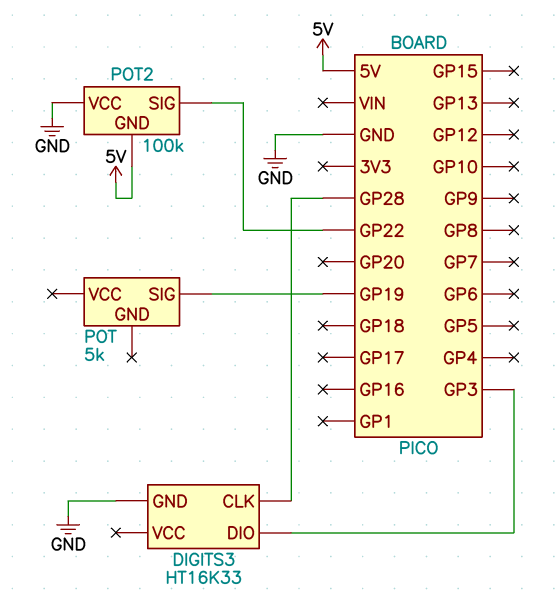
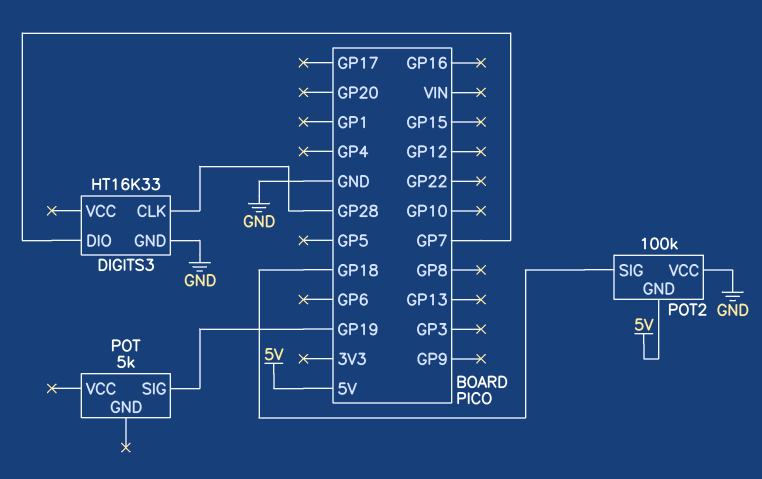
DIGITS3 pin DIO: GP3 -> GP7
POT2 pin SIG: GP22 -> GP18

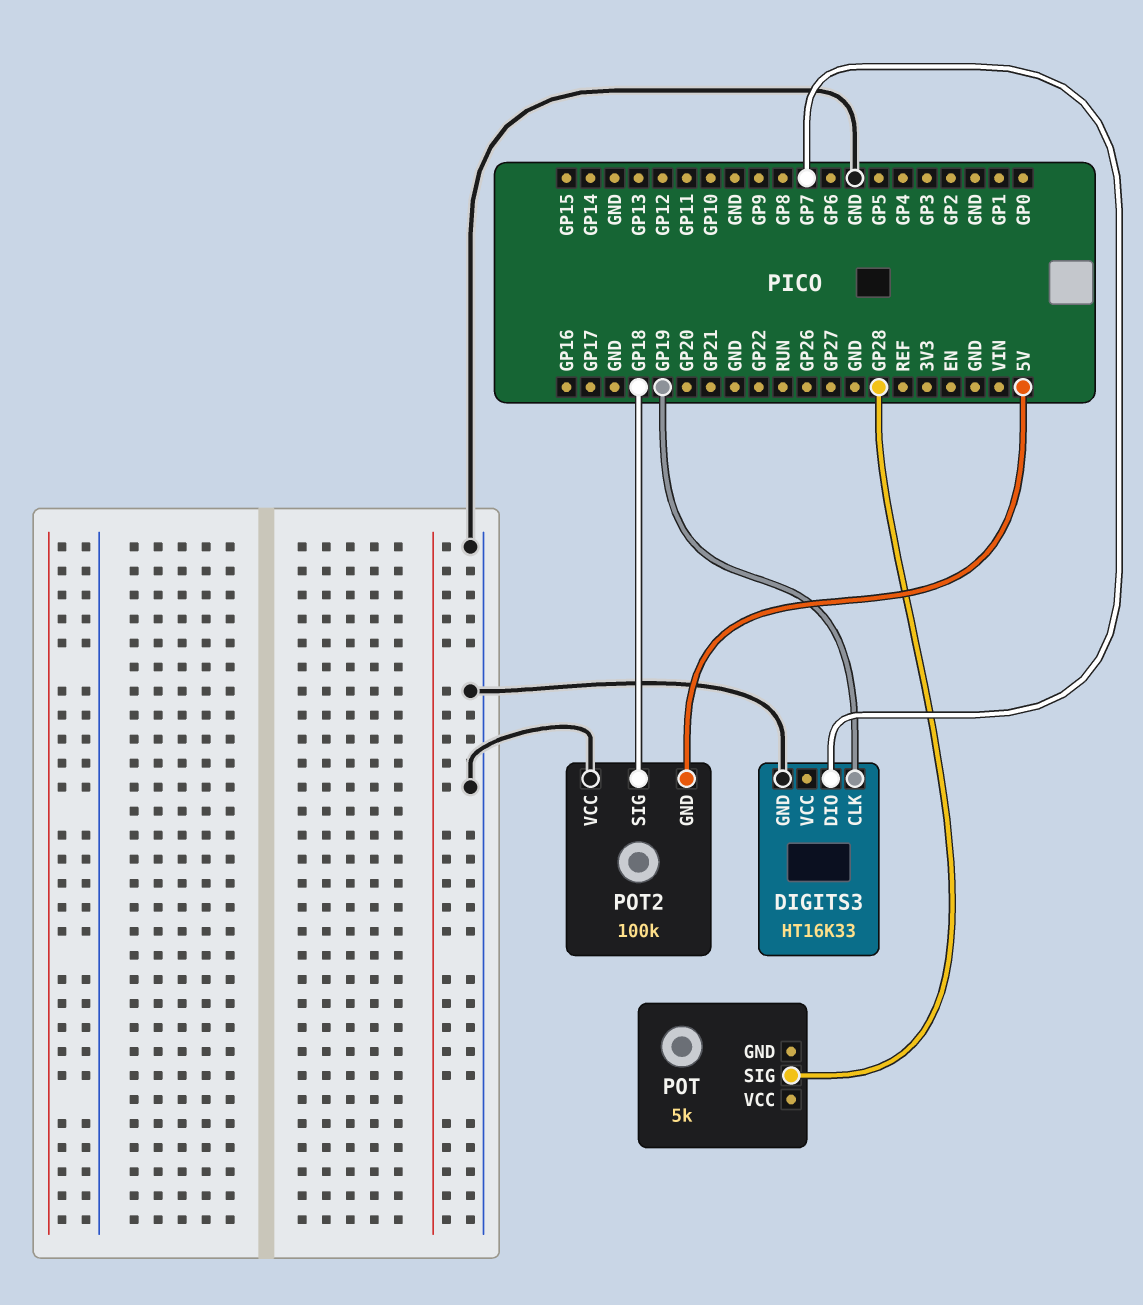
DIGITS3 pin CLK: GP28 -> GP19
POT pin SIG: GP19 -> GP28

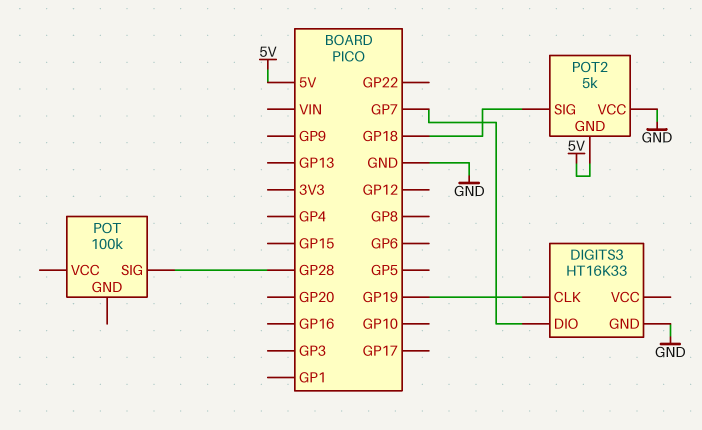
POT: 5k -> 100k
POT2: 100k -> 5k

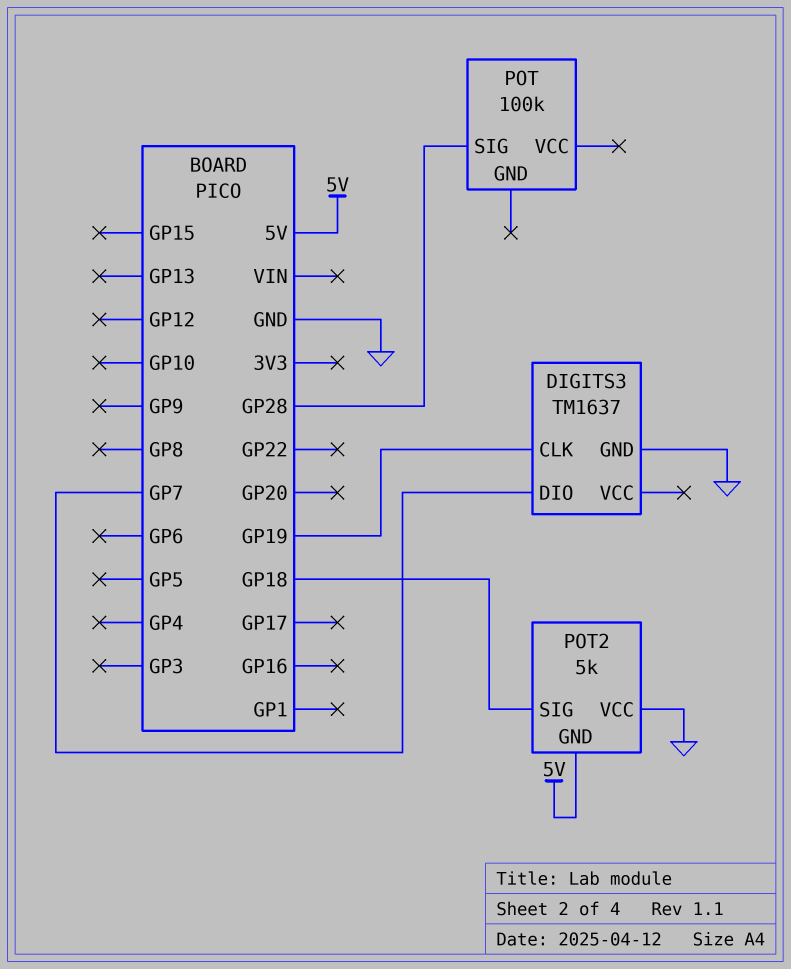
DIGITS3: HT16K33 -> TM1637

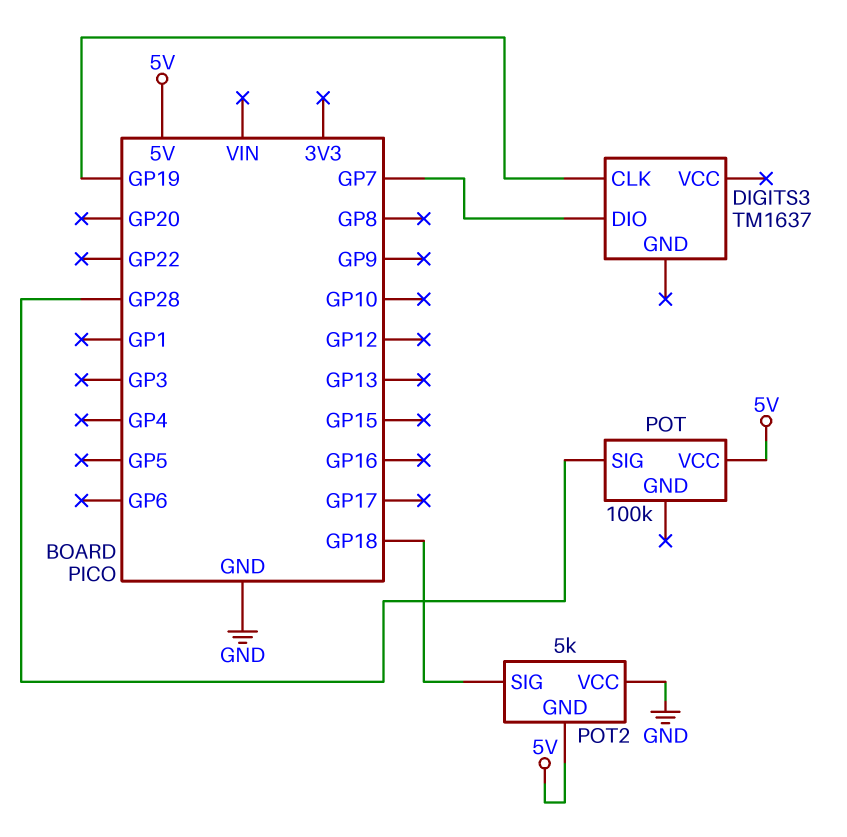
DIGITS3 pin GND: GND -> none
POT pin VCC: none -> 5V

